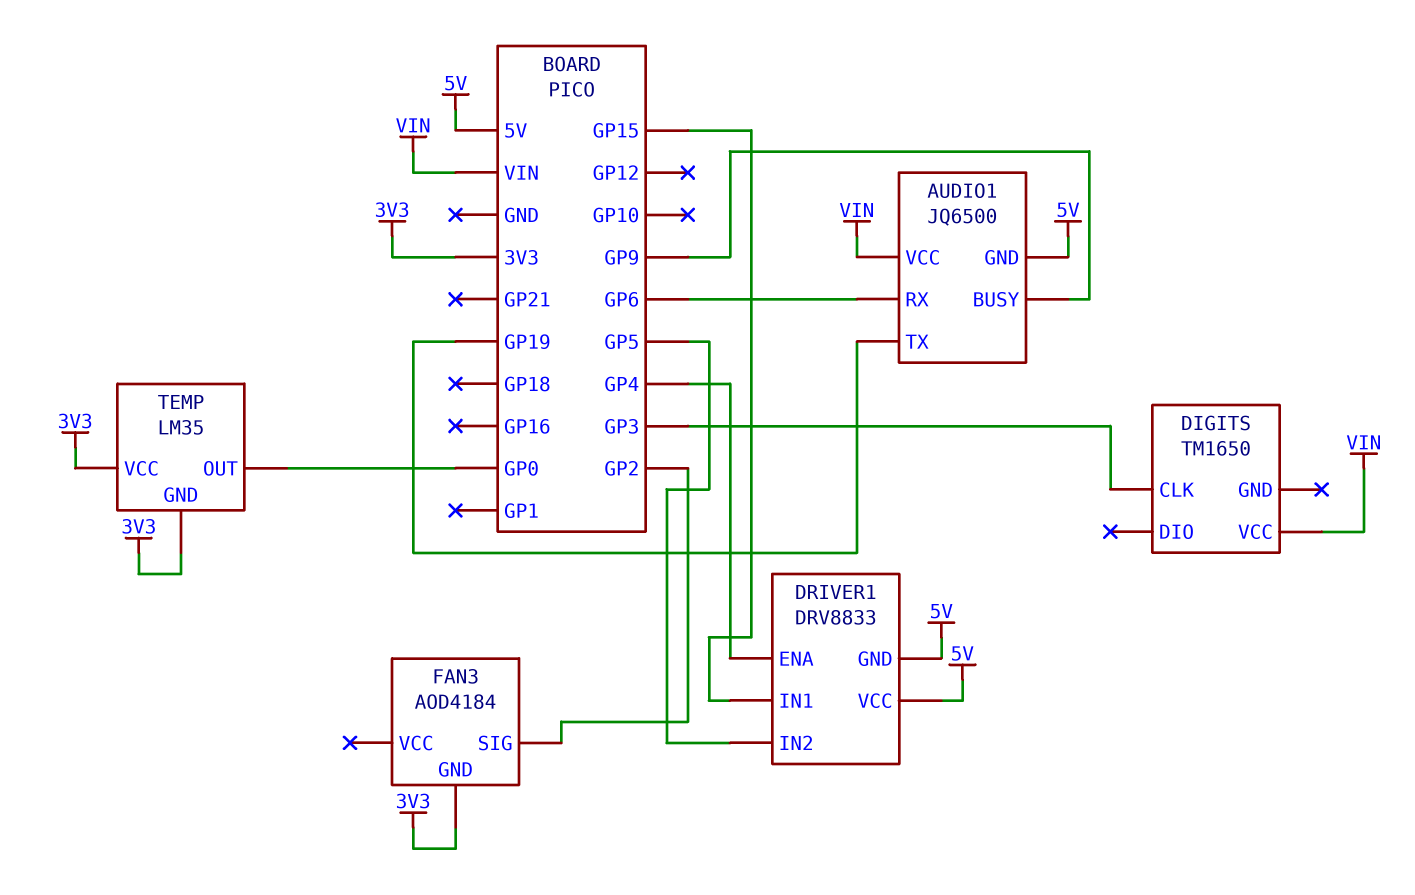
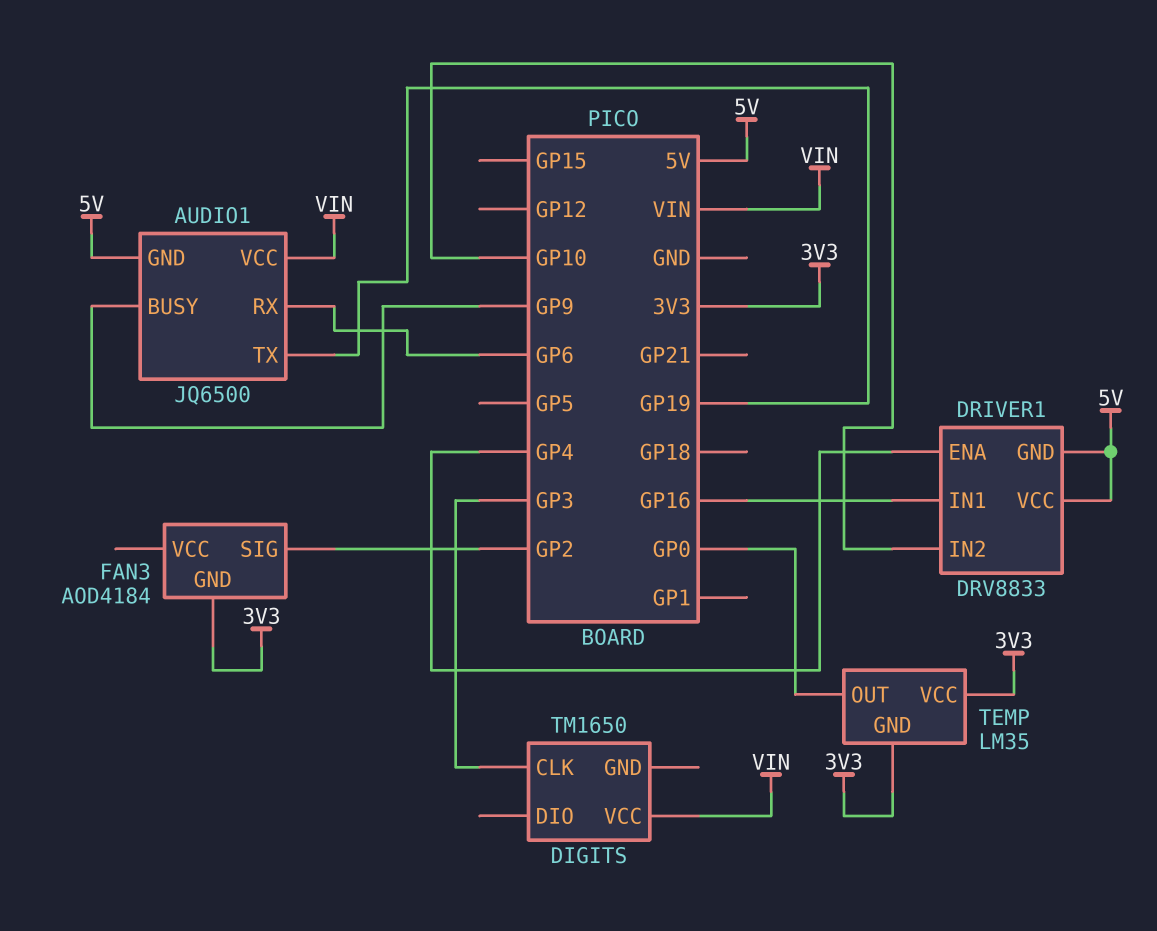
DRIVER1 pin IN1: GP15 -> GP16
DRIVER1 pin IN2: GP5 -> GP10

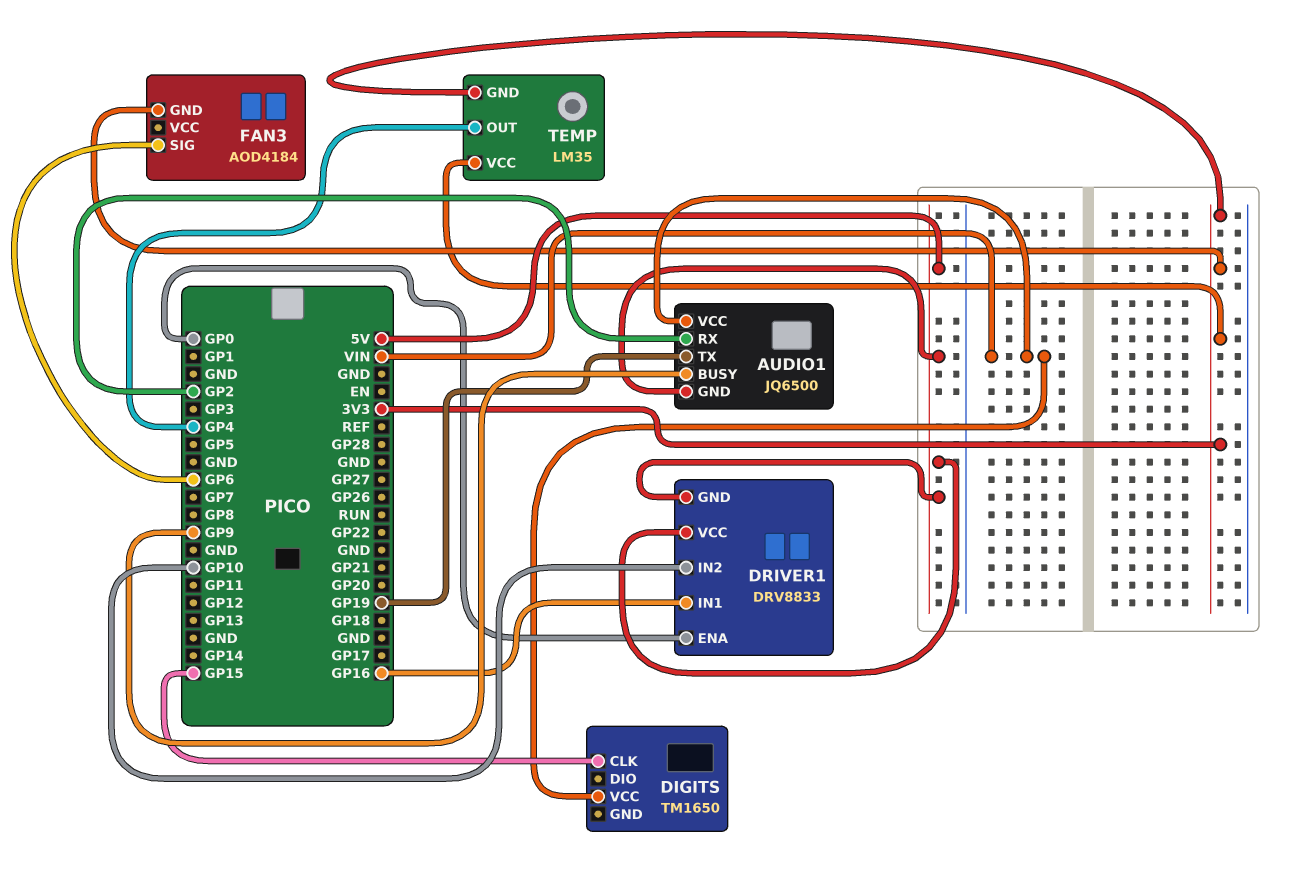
AUDIO1 pin RX: GP6 -> GP2
DIGITS pin CLK: GP3 -> GP15
DRIVER1 pin ENA: GP4 -> GP0
FAN3 pin SIG: GP2 -> GP6
TEMP pin OUT: GP0 -> GP4

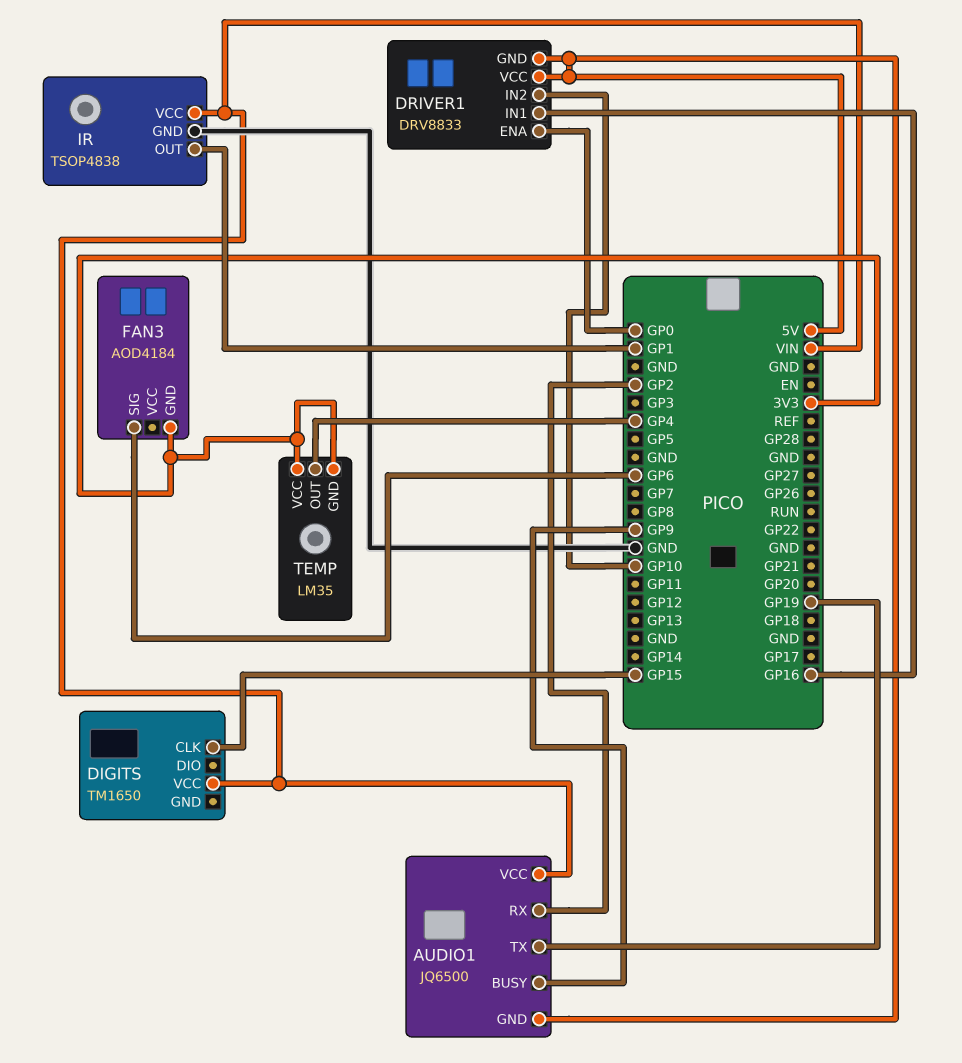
IR: none -> TSOP4838
IR pin GND: none -> GND
IR pin OUT: none -> GP1
IR pin VCC: none -> VIN

